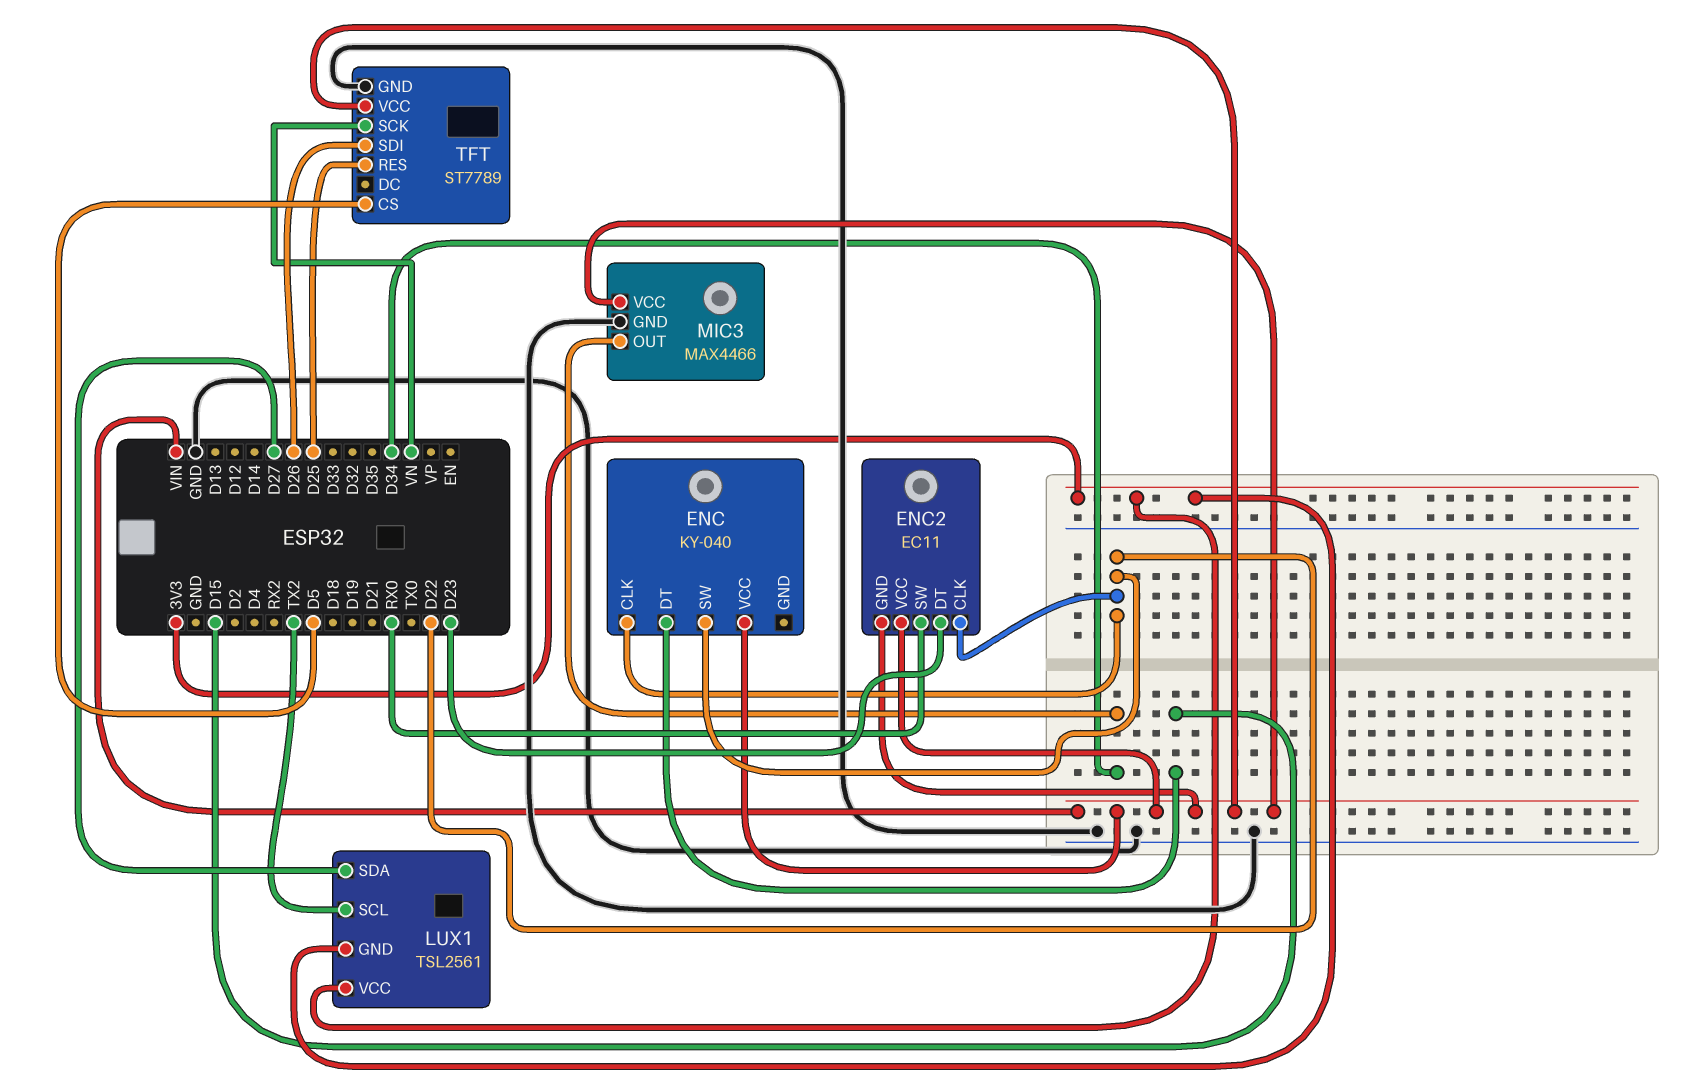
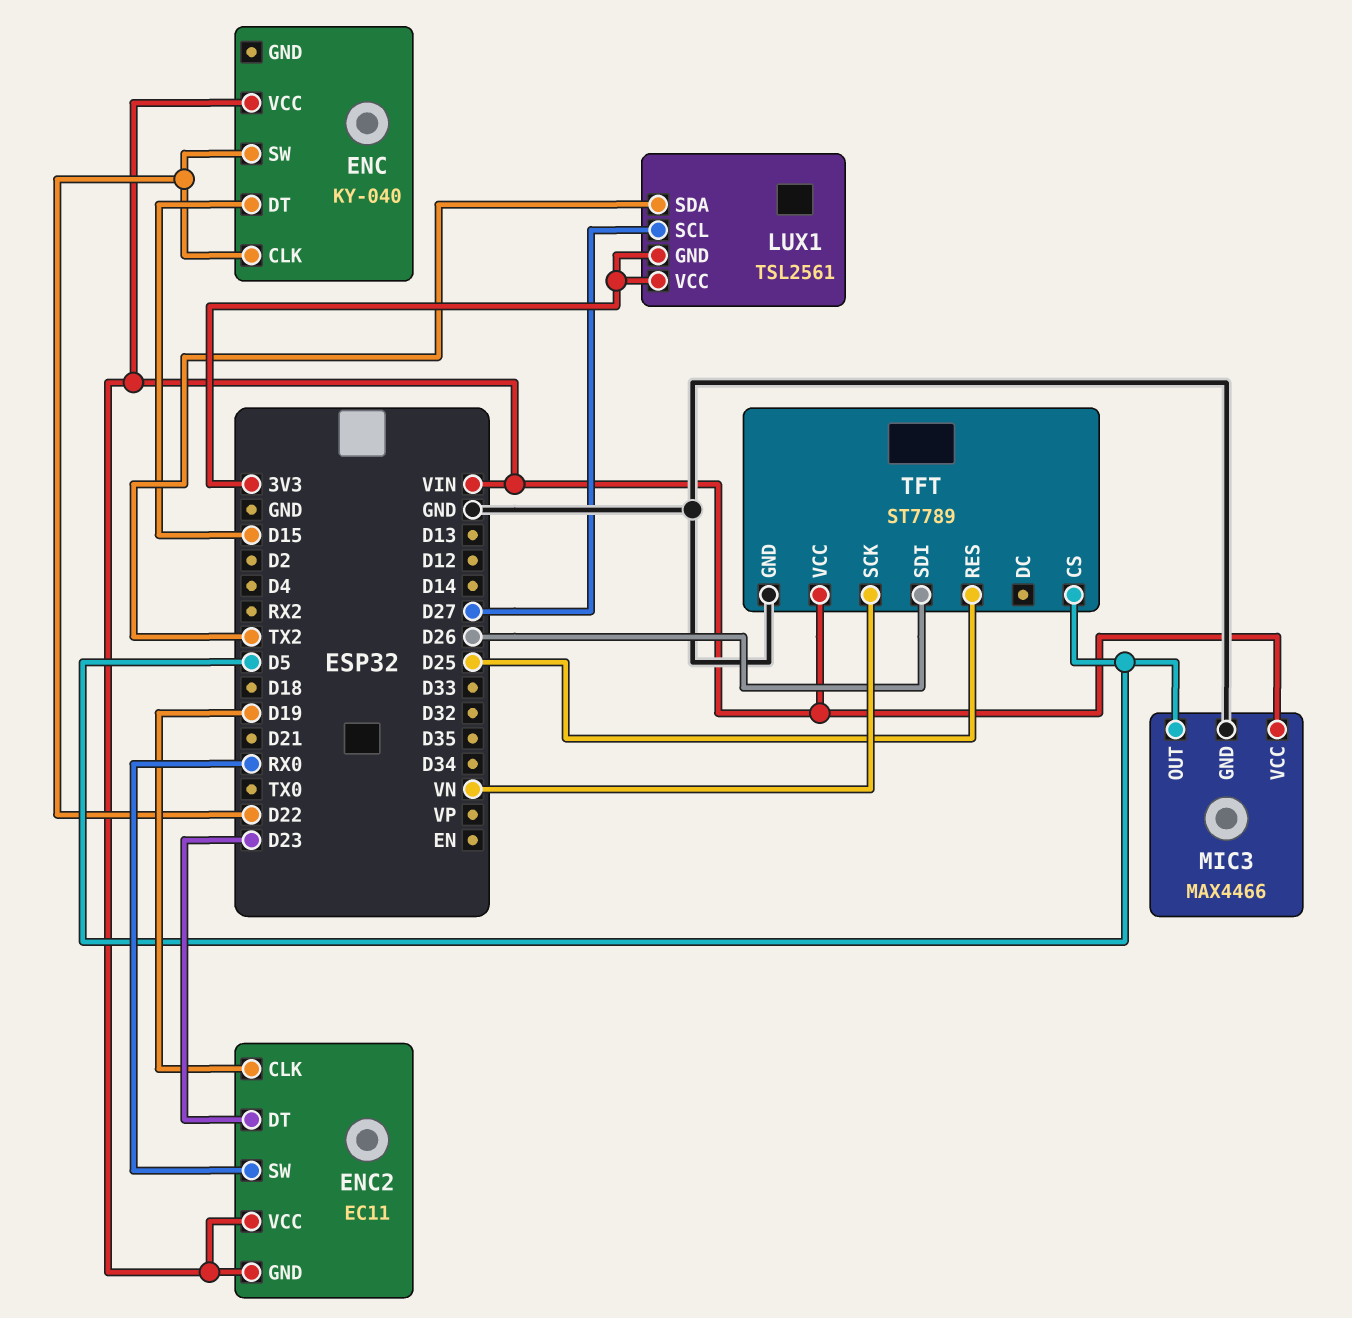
ENC2 pin CLK: D22 -> D19
LUX1 pin SCL: TX2 -> D27
LUX1 pin SDA: D27 -> TX2
MIC3 pin OUT: D34 -> D5

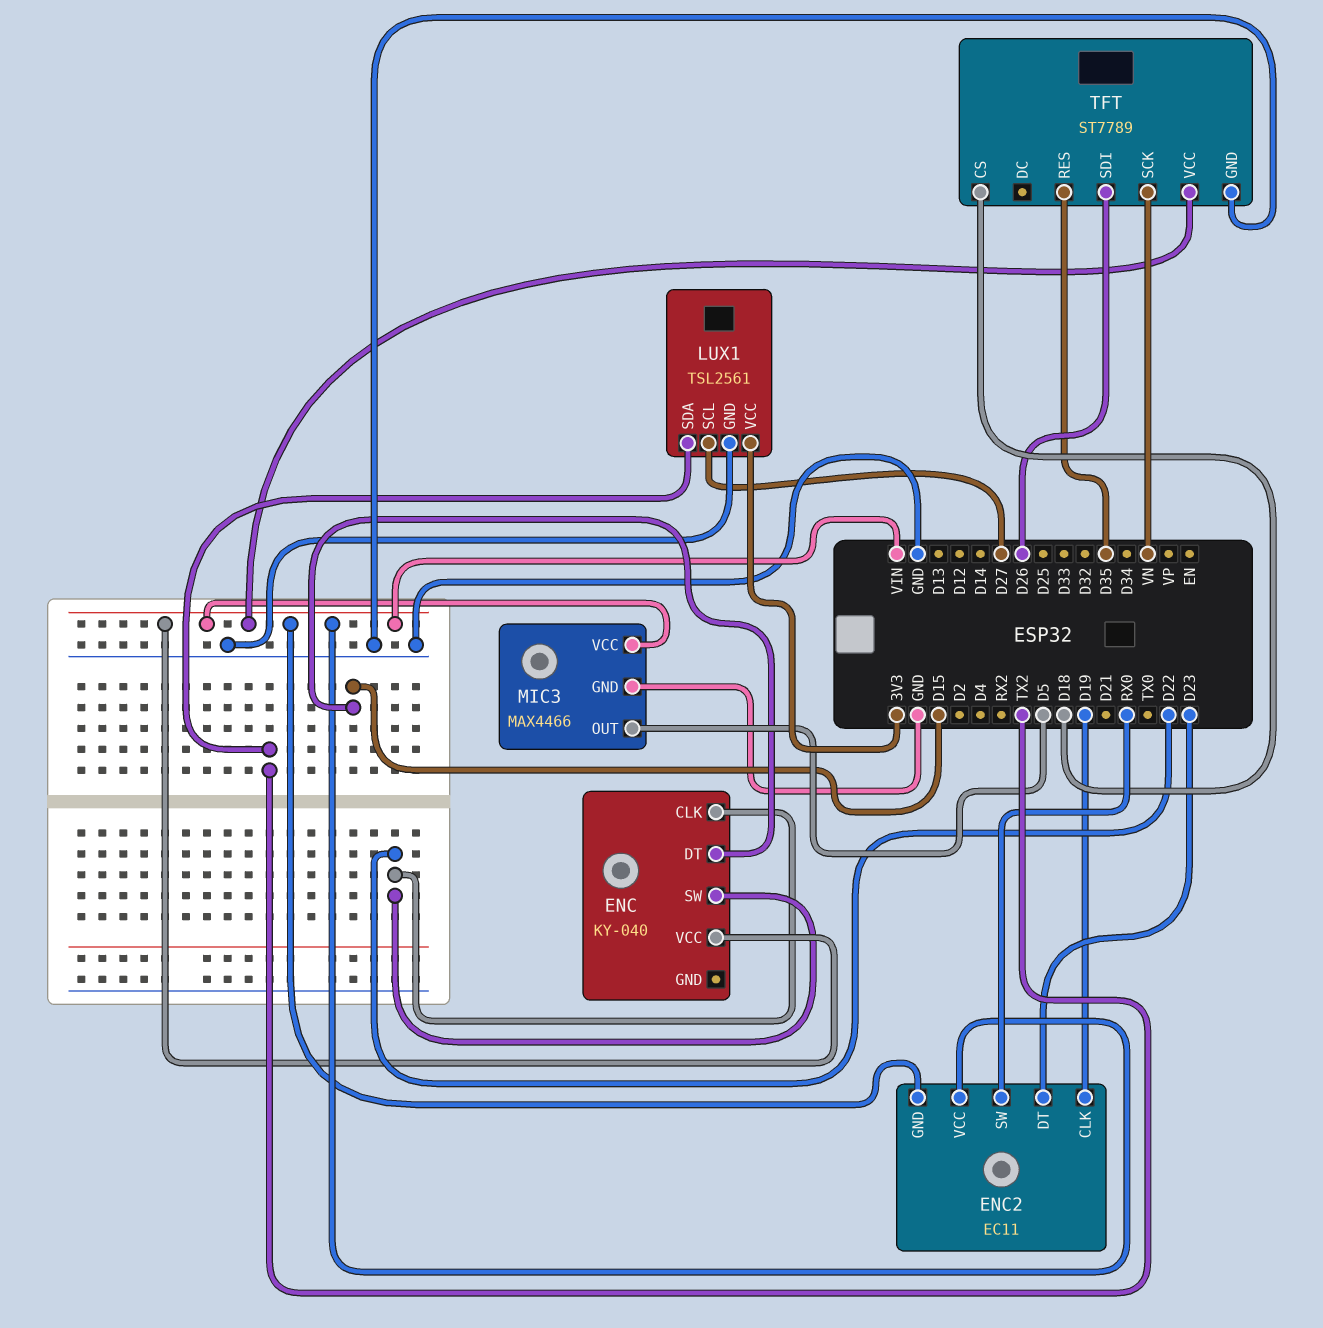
LUX1 pin GND: 3V3 -> GND
TFT pin CS: D5 -> D18
TFT pin RES: D25 -> D35

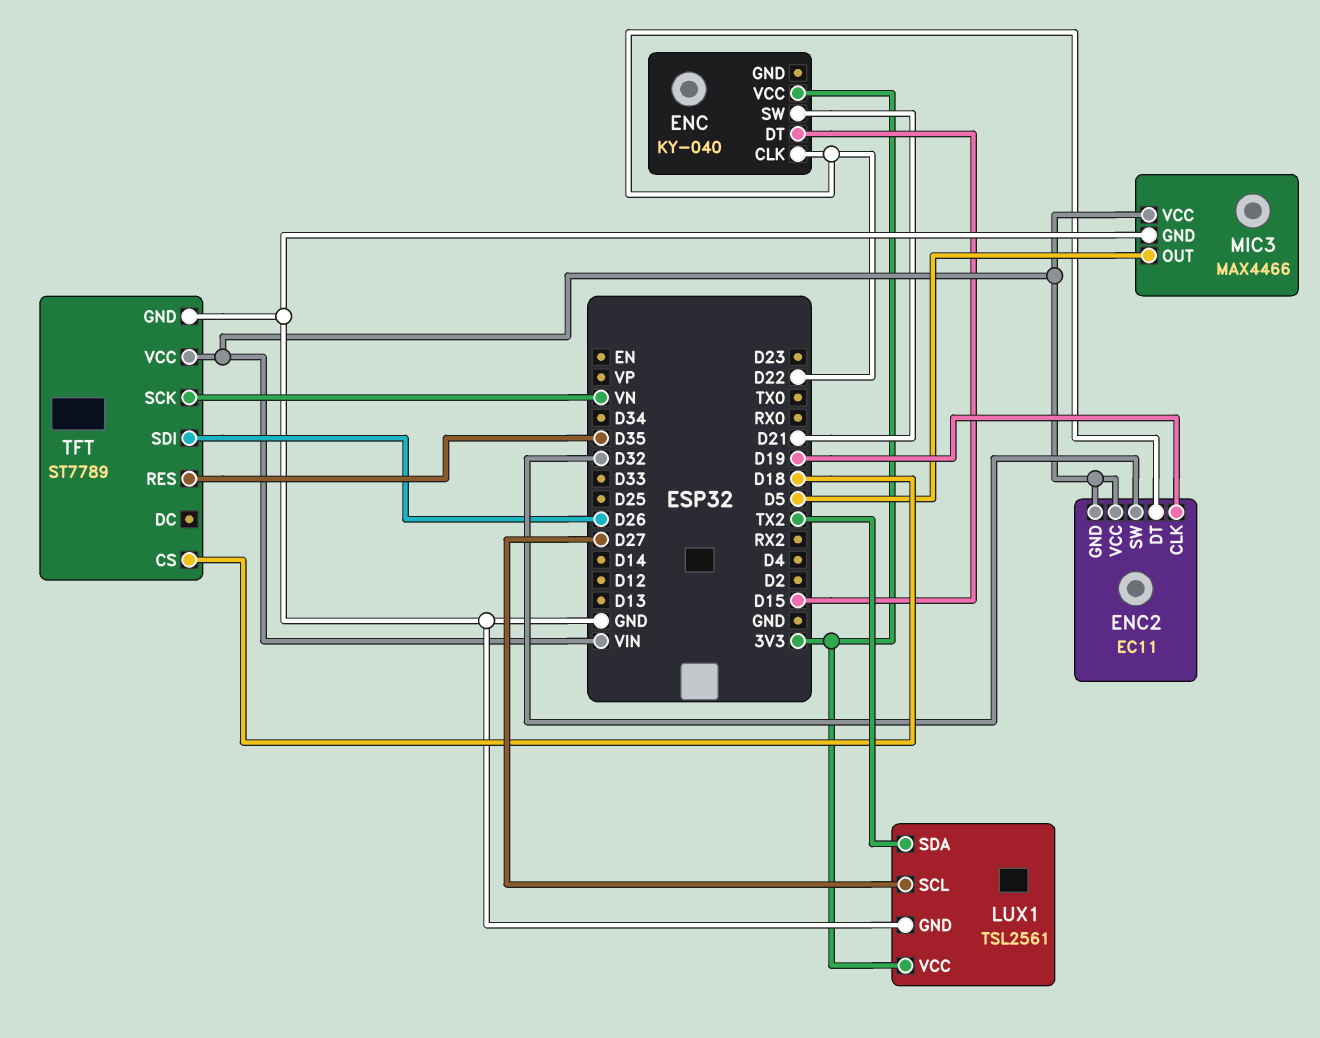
ENC pin SW: D22 -> D21
ENC pin VCC: VIN -> 3V3
ENC2 pin DT: D23 -> D22
ENC2 pin SW: RX0 -> D32

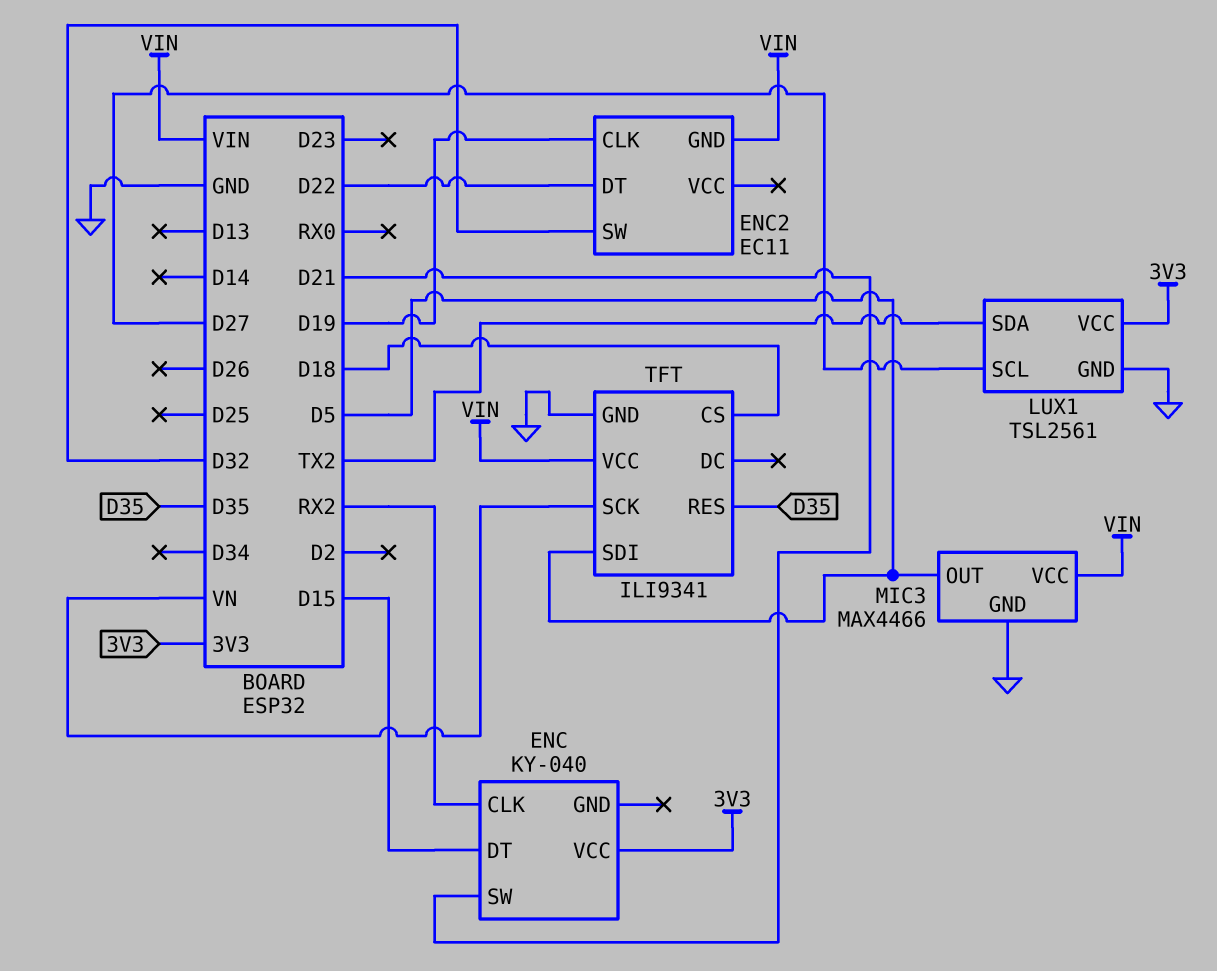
ENC pin CLK: D22 -> RX2
ENC2 pin VCC: VIN -> none
TFT: ST7789 -> ILI9341
TFT pin SDI: D26 -> D5

